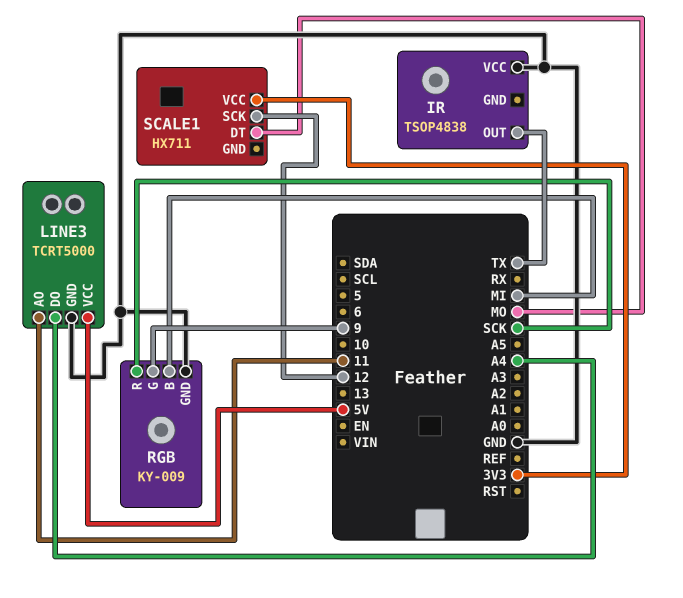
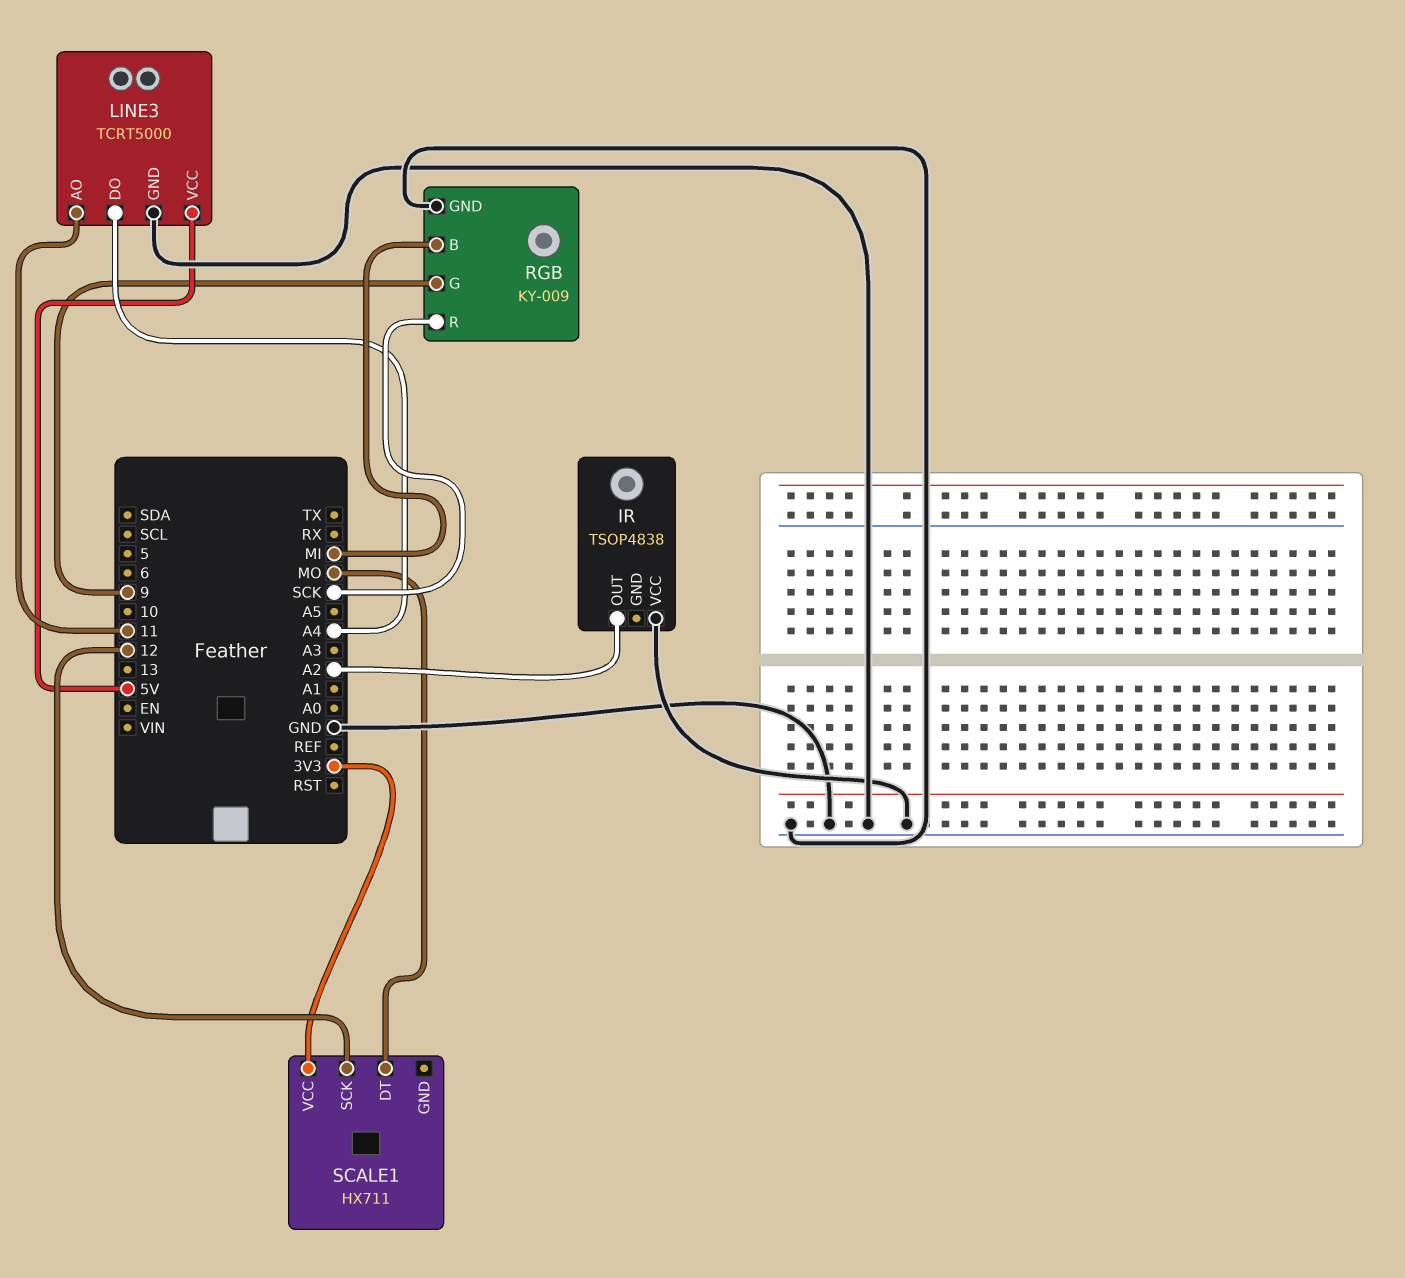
IR pin OUT: TX -> A2

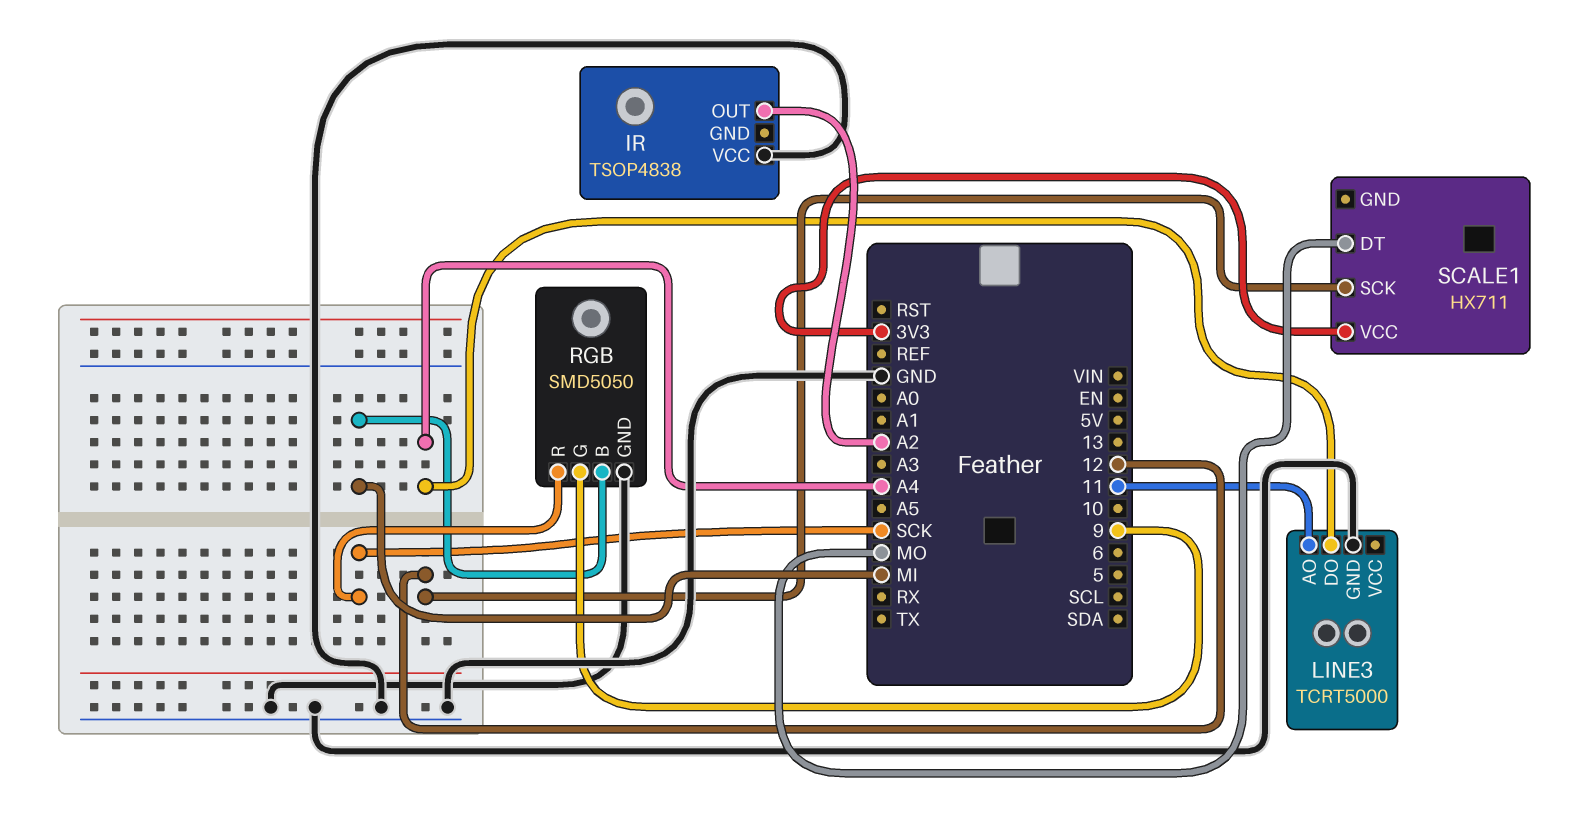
LINE3 pin VCC: 5V -> none
RGB: KY-009 -> SMD5050

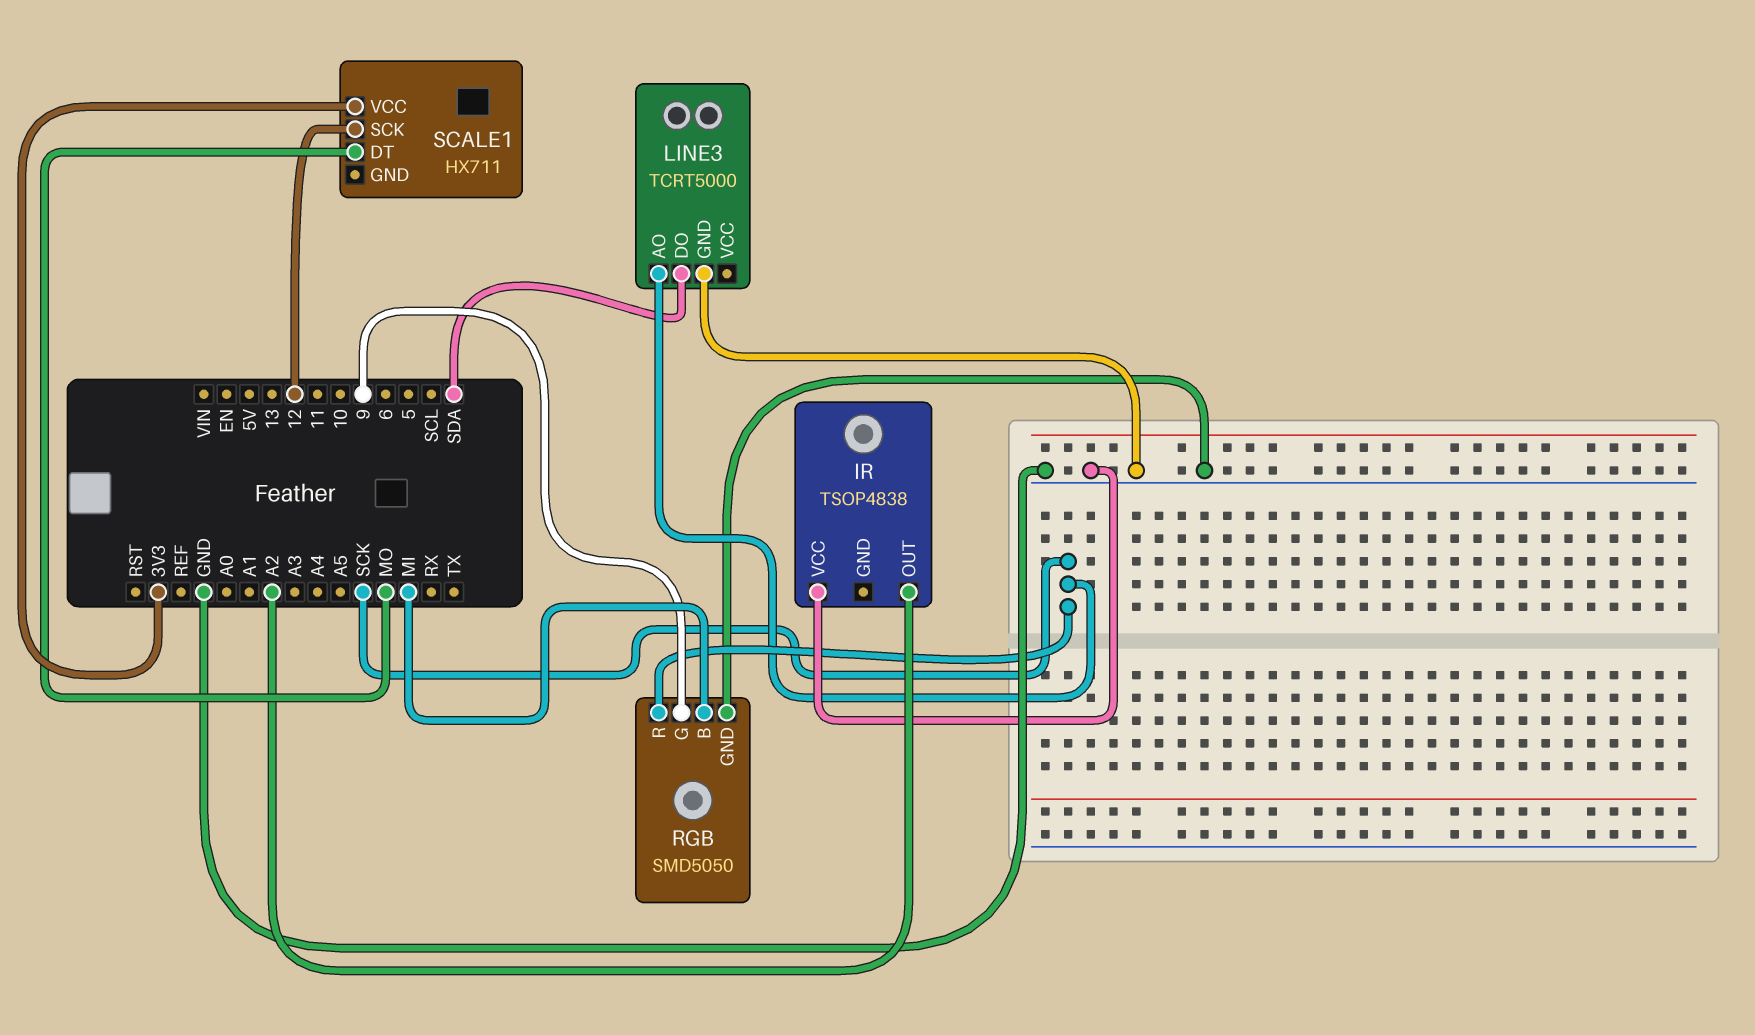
LINE3 pin AO: 11 -> SCK
LINE3 pin DO: A4 -> SDA

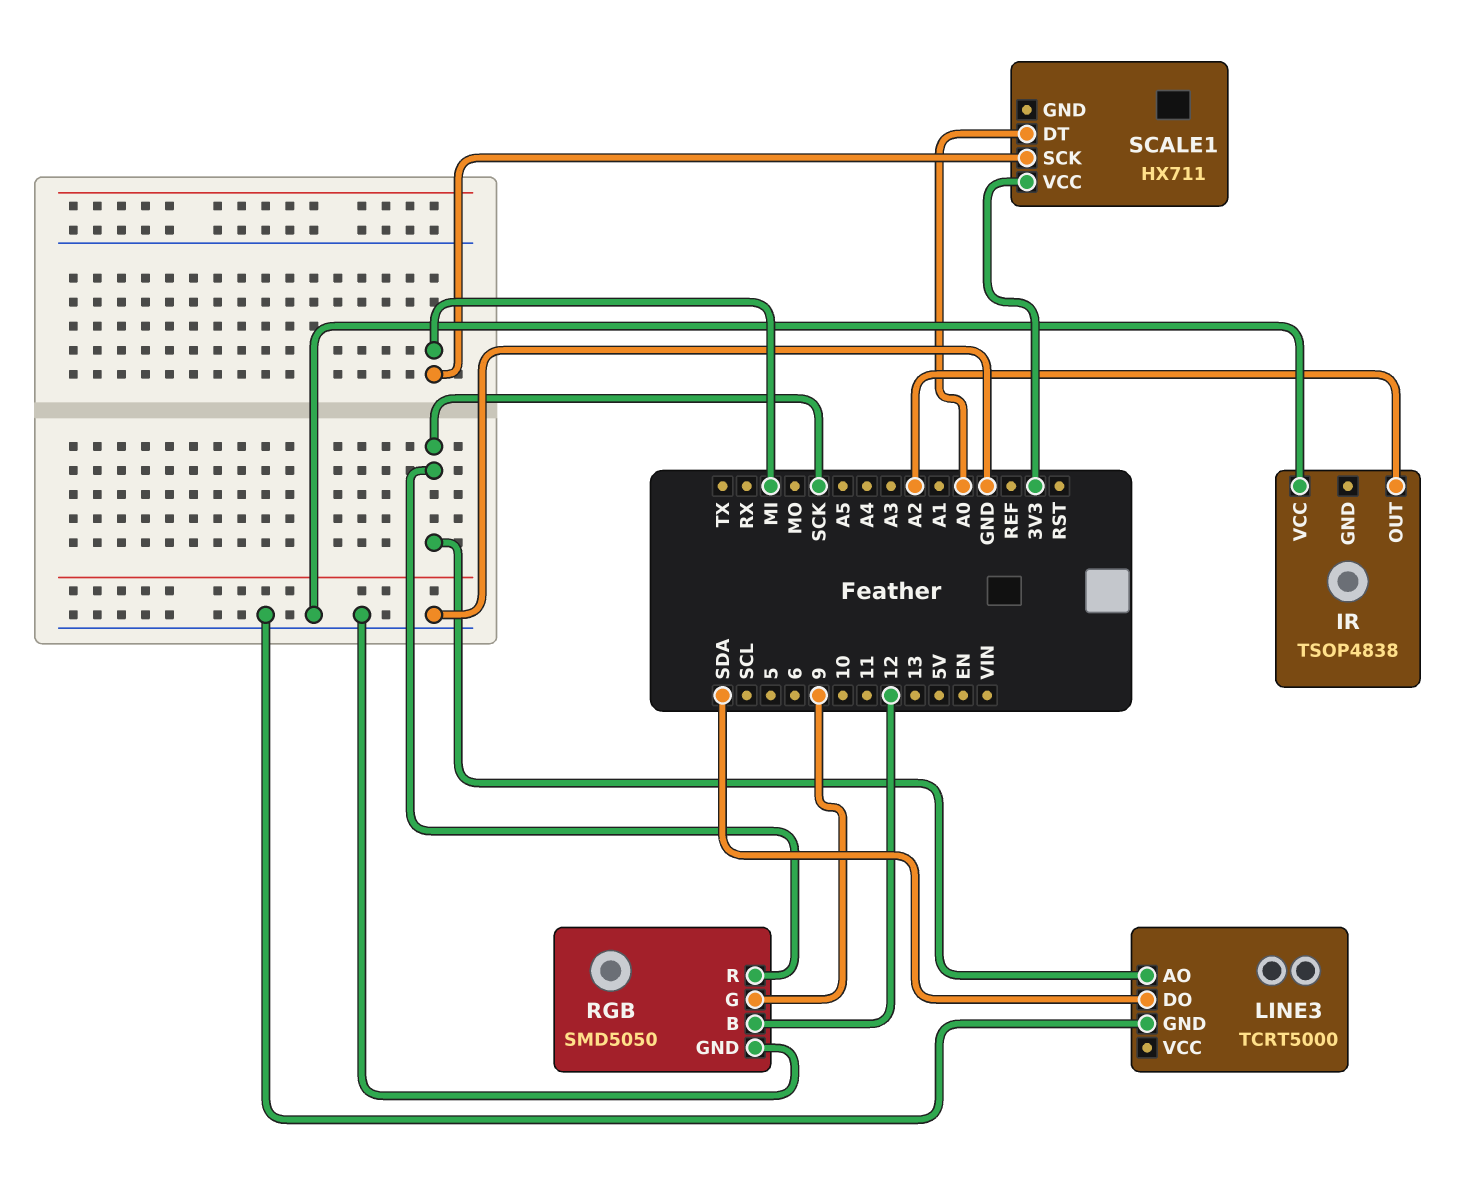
RGB pin B: MI -> 12
SCALE1 pin DT: MO -> A0
SCALE1 pin SCK: 12 -> MI

